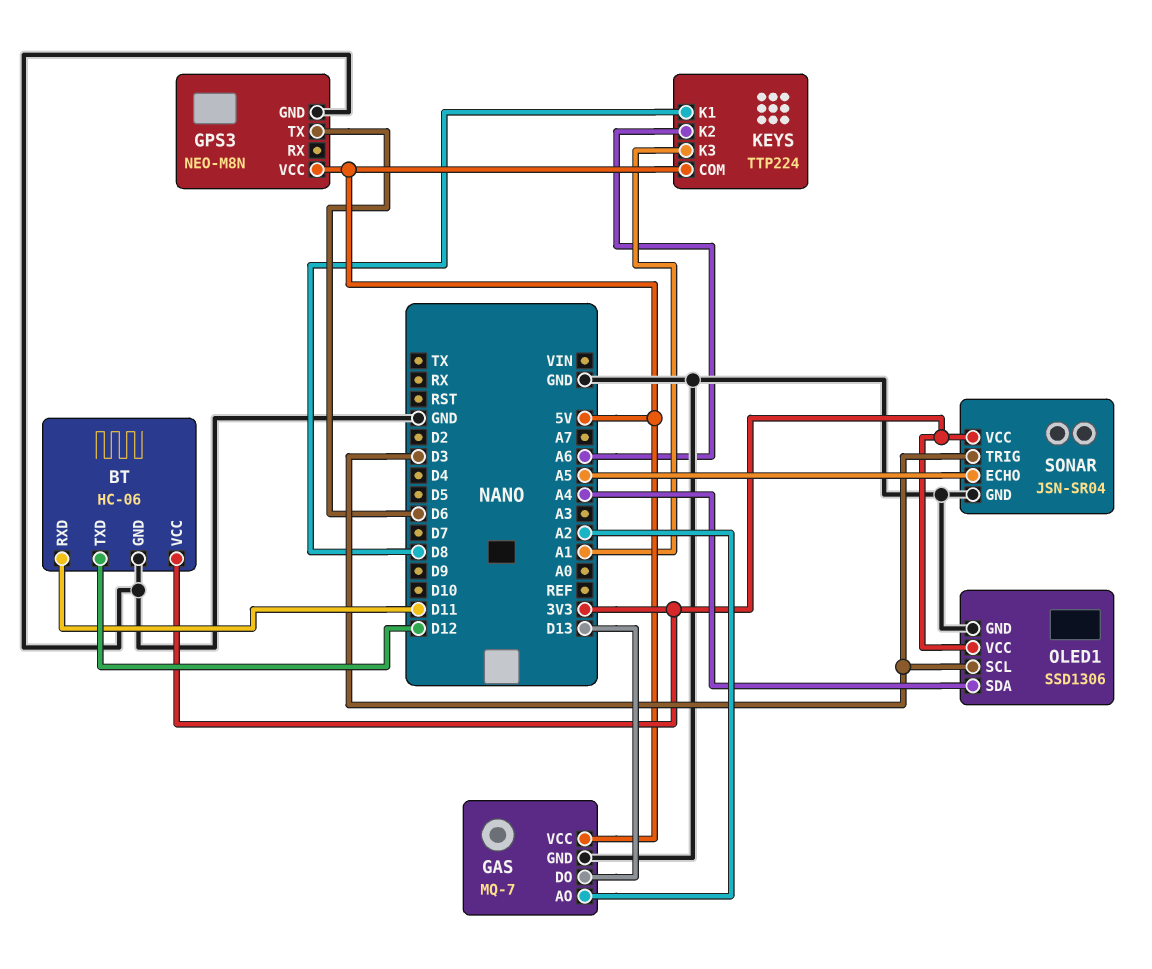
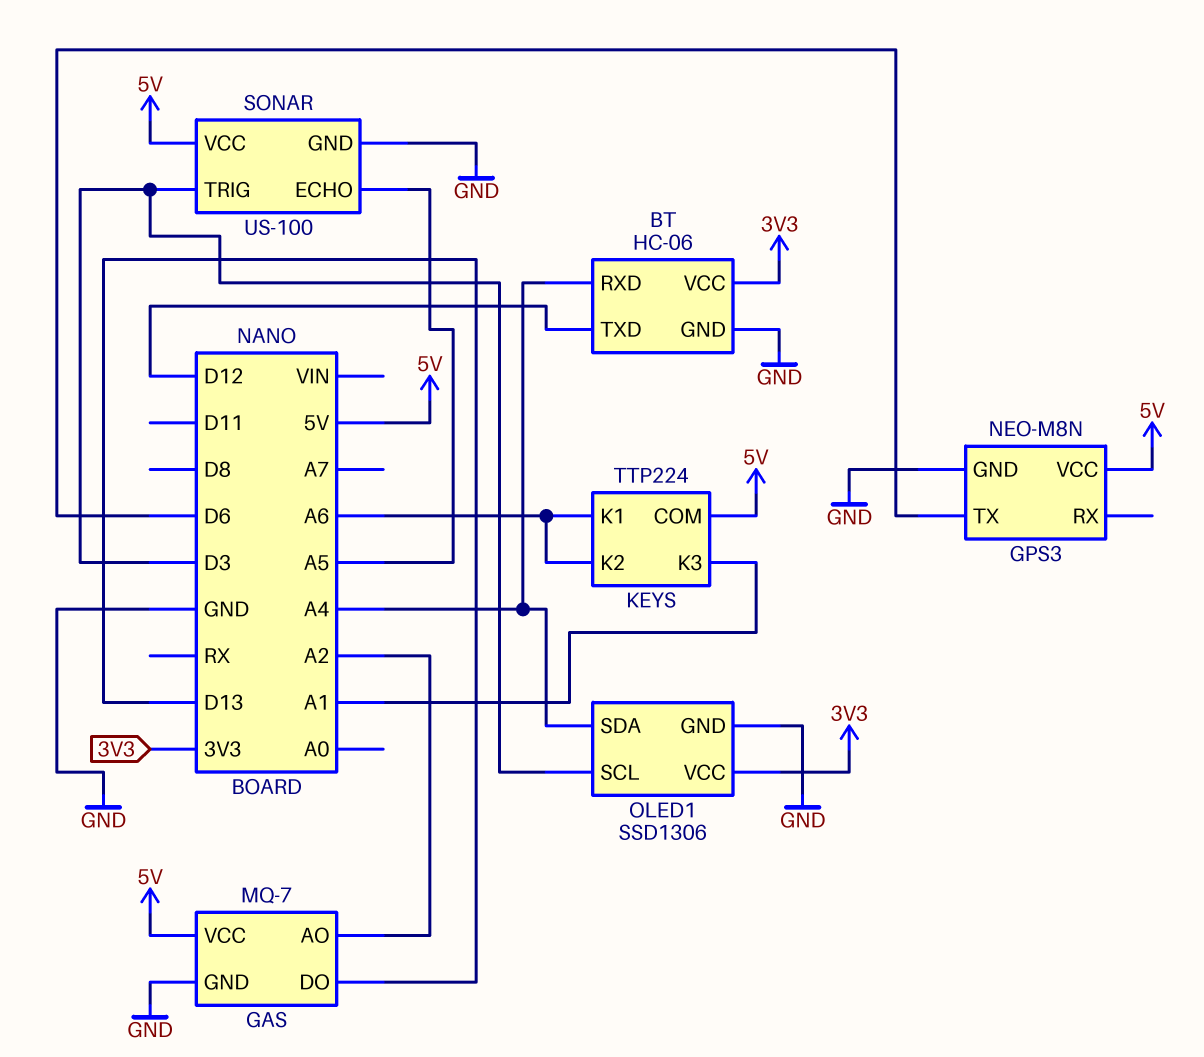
BT pin RXD: D11 -> A4
KEYS pin K1: D8 -> A6
SONAR: JSN-SR04 -> US-100
SONAR pin VCC: 3V3 -> 5V

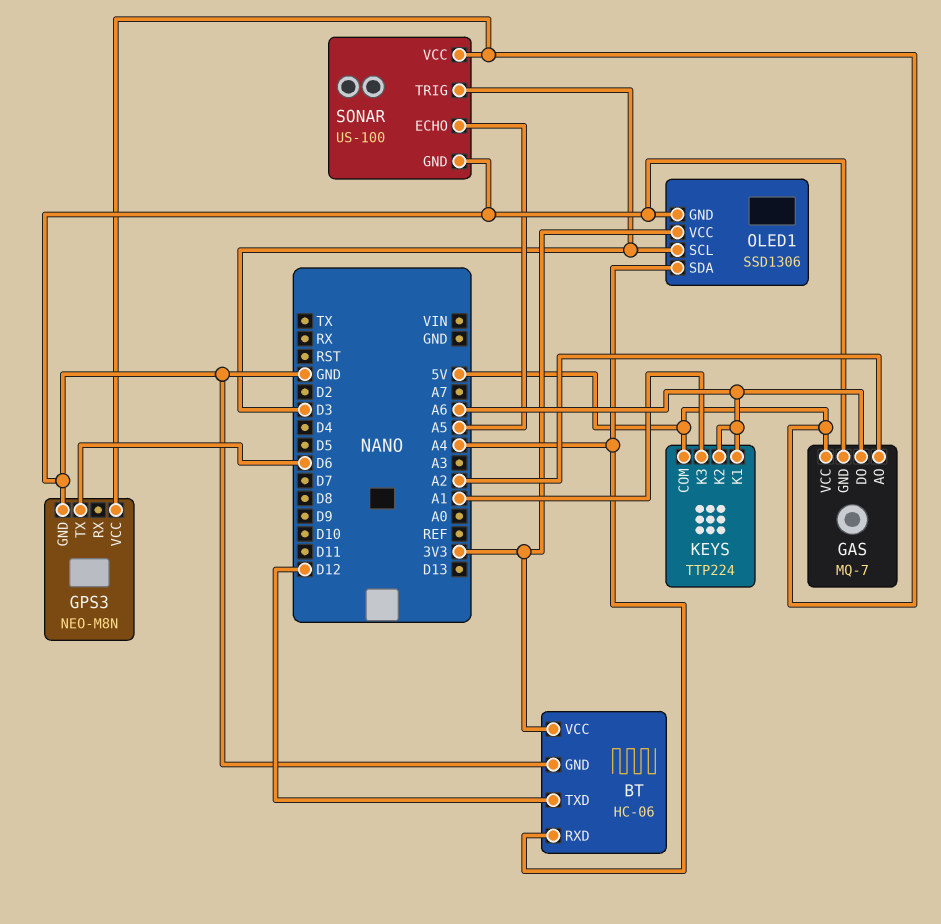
GAS pin DO: D13 -> A6

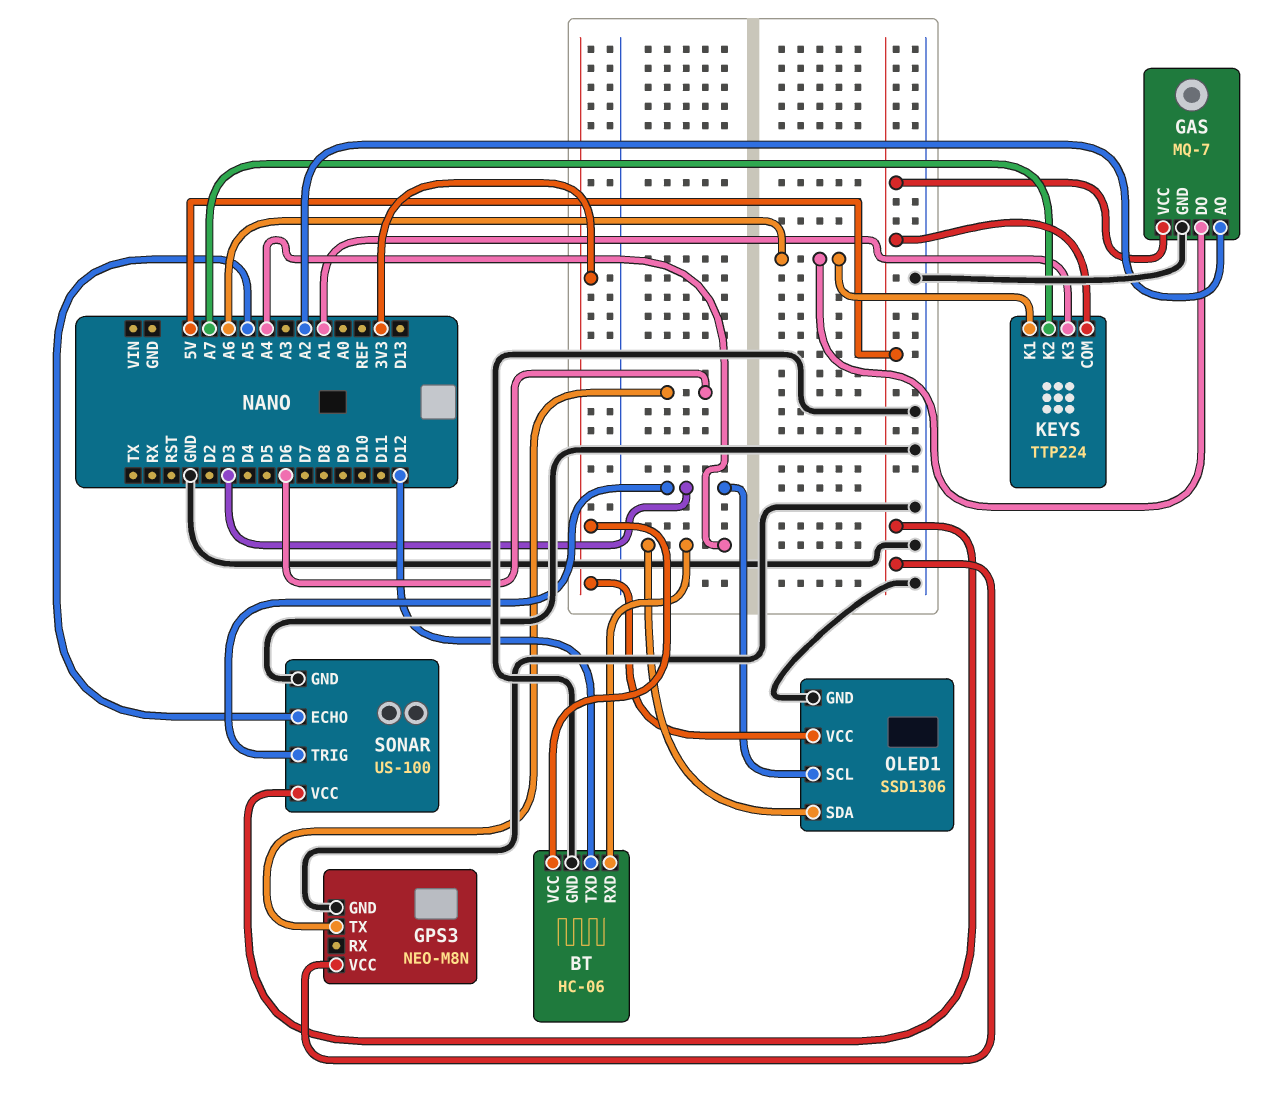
KEYS pin K2: A6 -> A7

